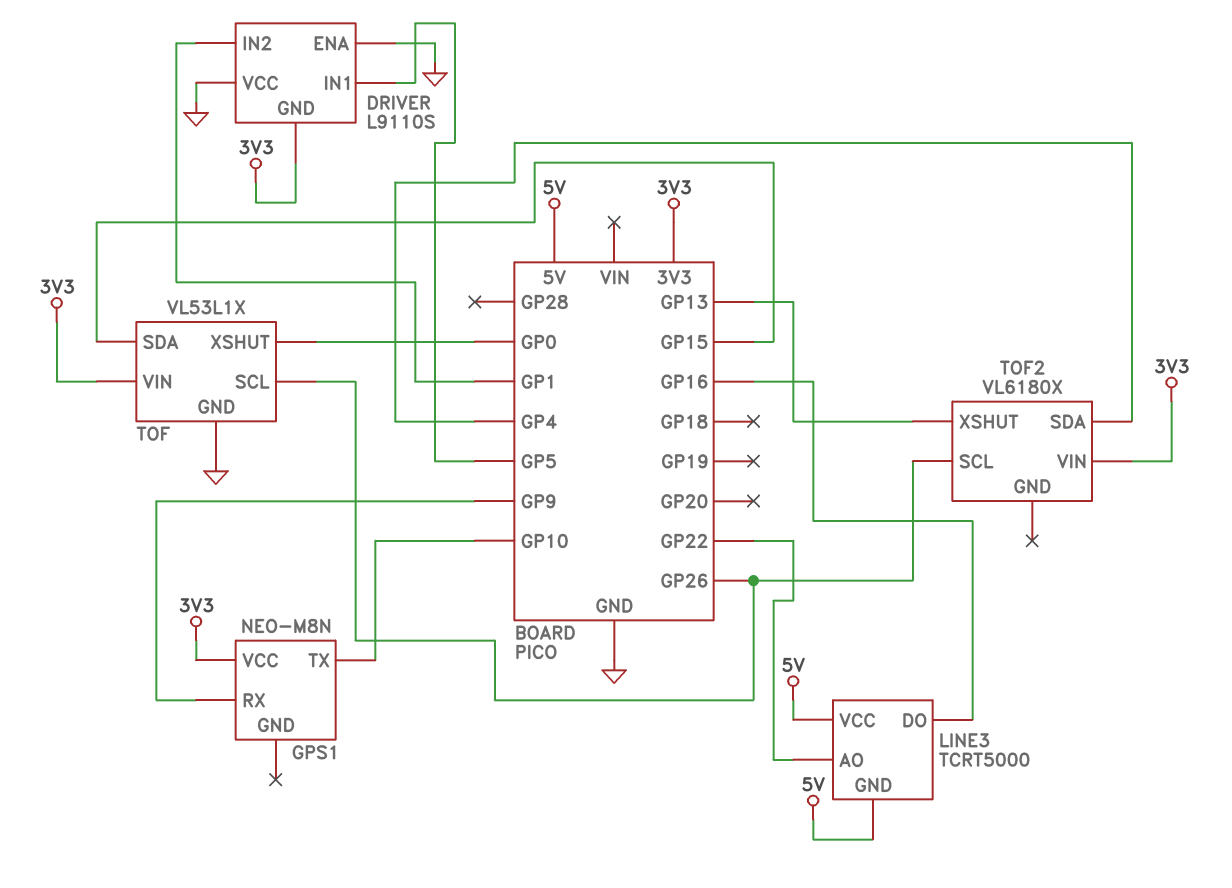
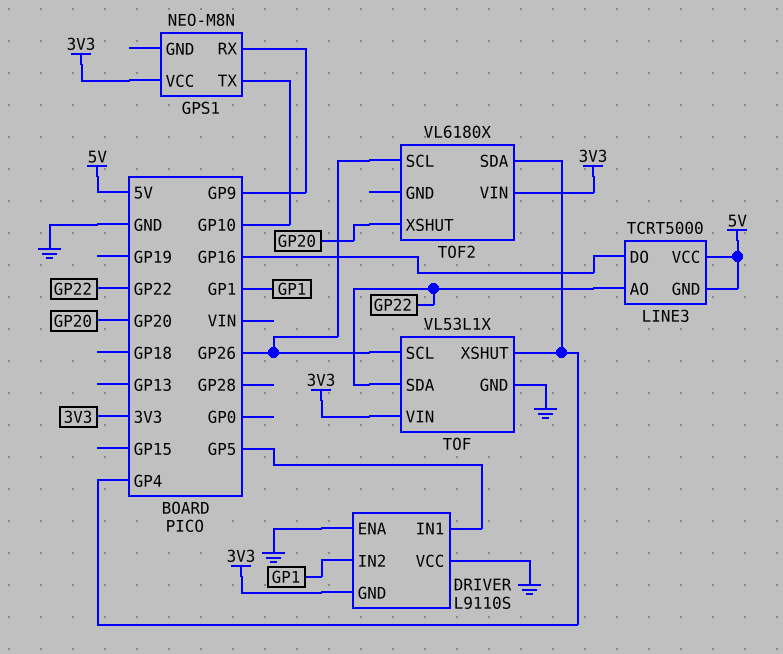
TOF pin SDA: GP15 -> GP22
TOF pin XSHUT: GP0 -> GP4
TOF2 pin XSHUT: GP13 -> GP20

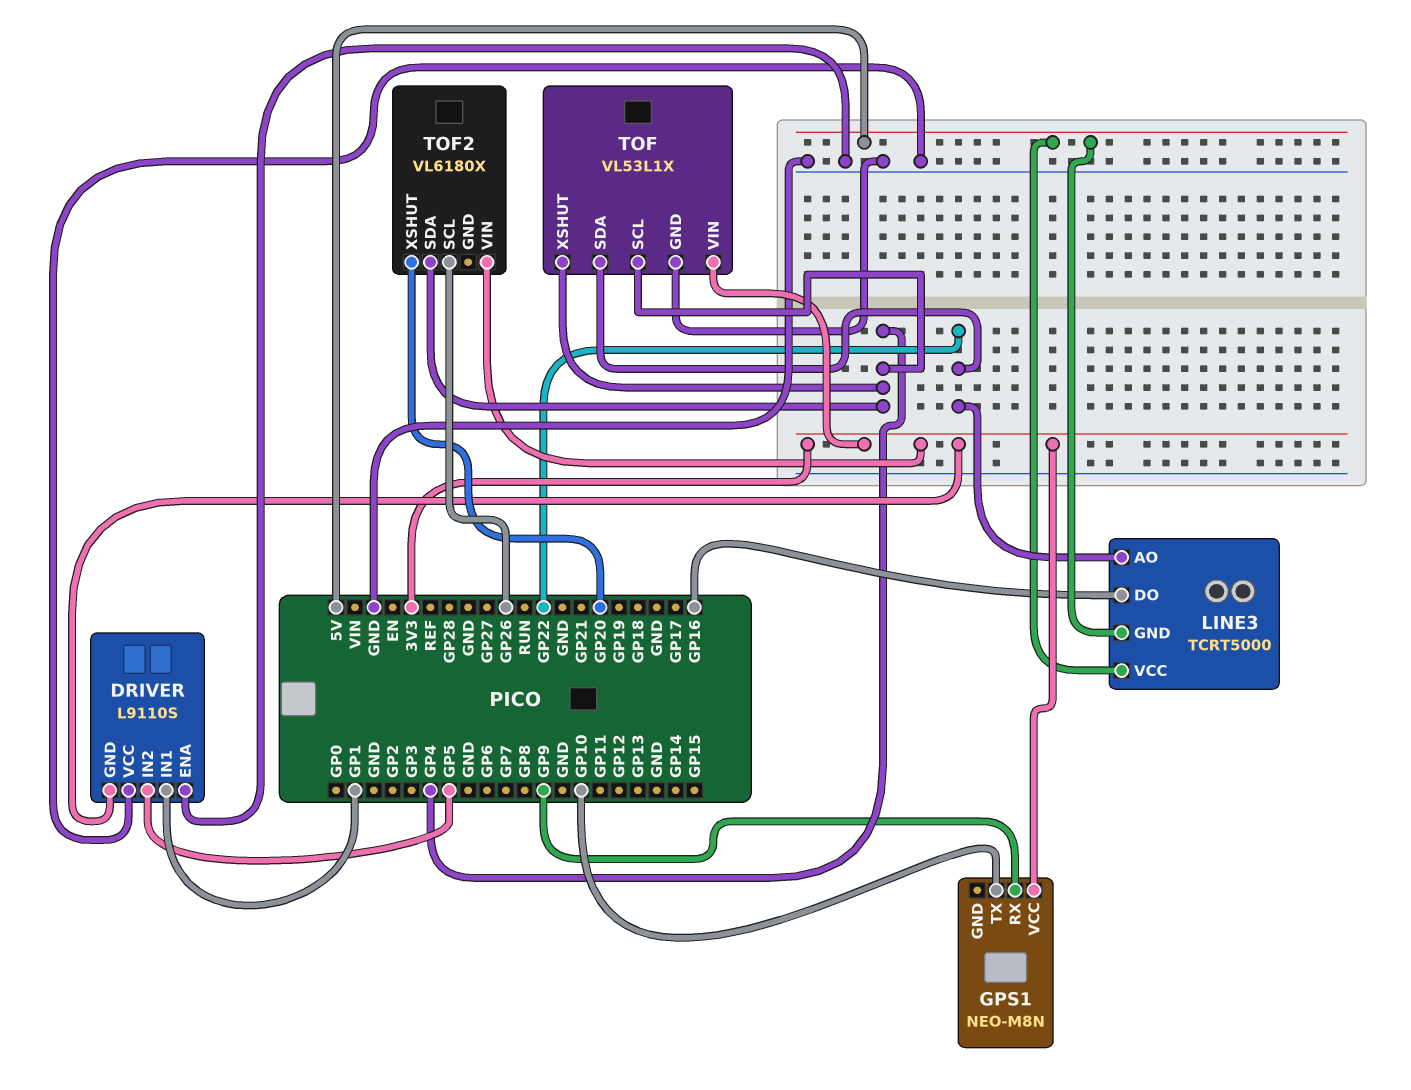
DRIVER pin IN1: GP5 -> GP1
DRIVER pin IN2: GP1 -> GP5
TOF pin SCL: GP26 -> GP4

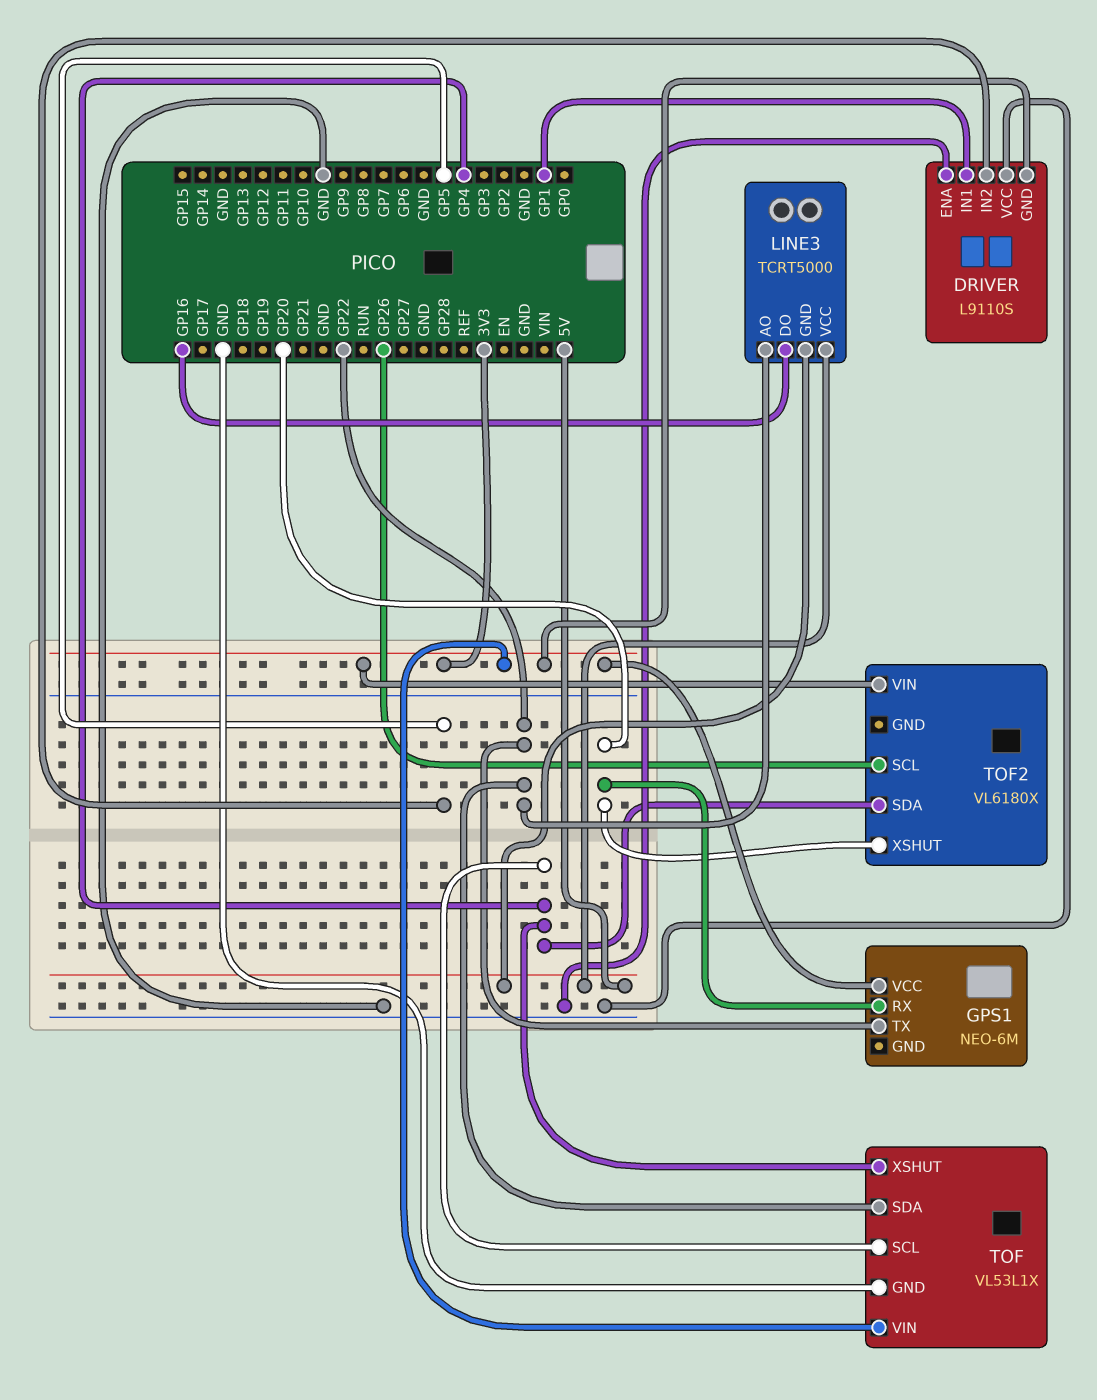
GPS1: NEO-M8N -> NEO-6M
GPS1 pin RX: GP9 -> GP20
GPS1 pin TX: GP10 -> GP22

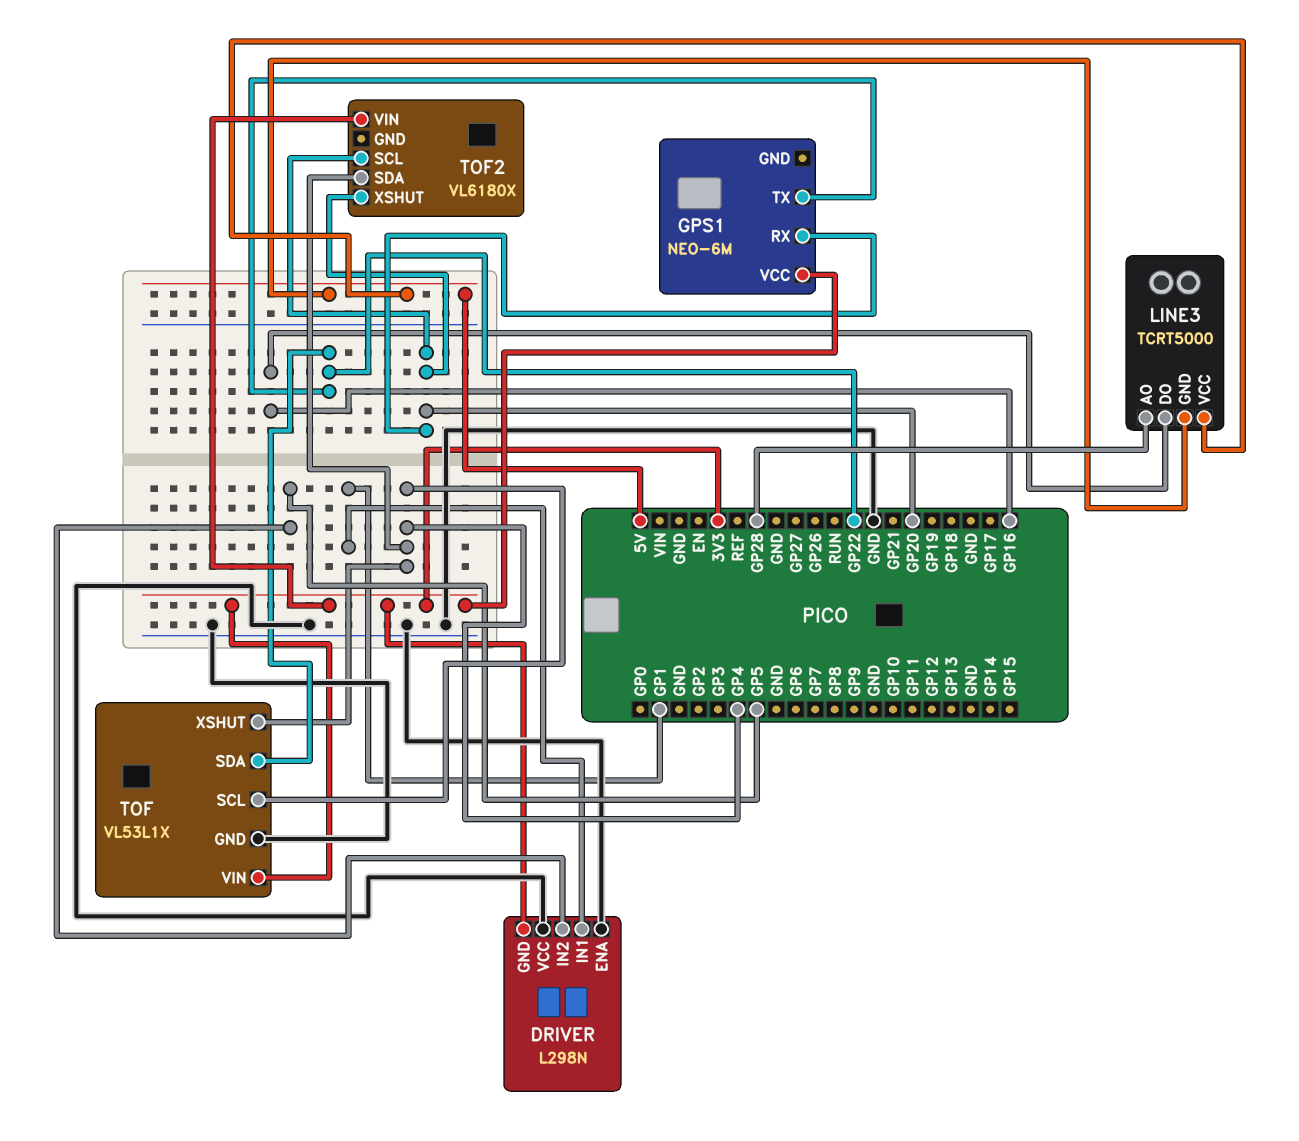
DRIVER: L9110S -> L298N
LINE3 pin AO: GP22 -> GP28
TOF2 pin SCL: GP26 -> GP20

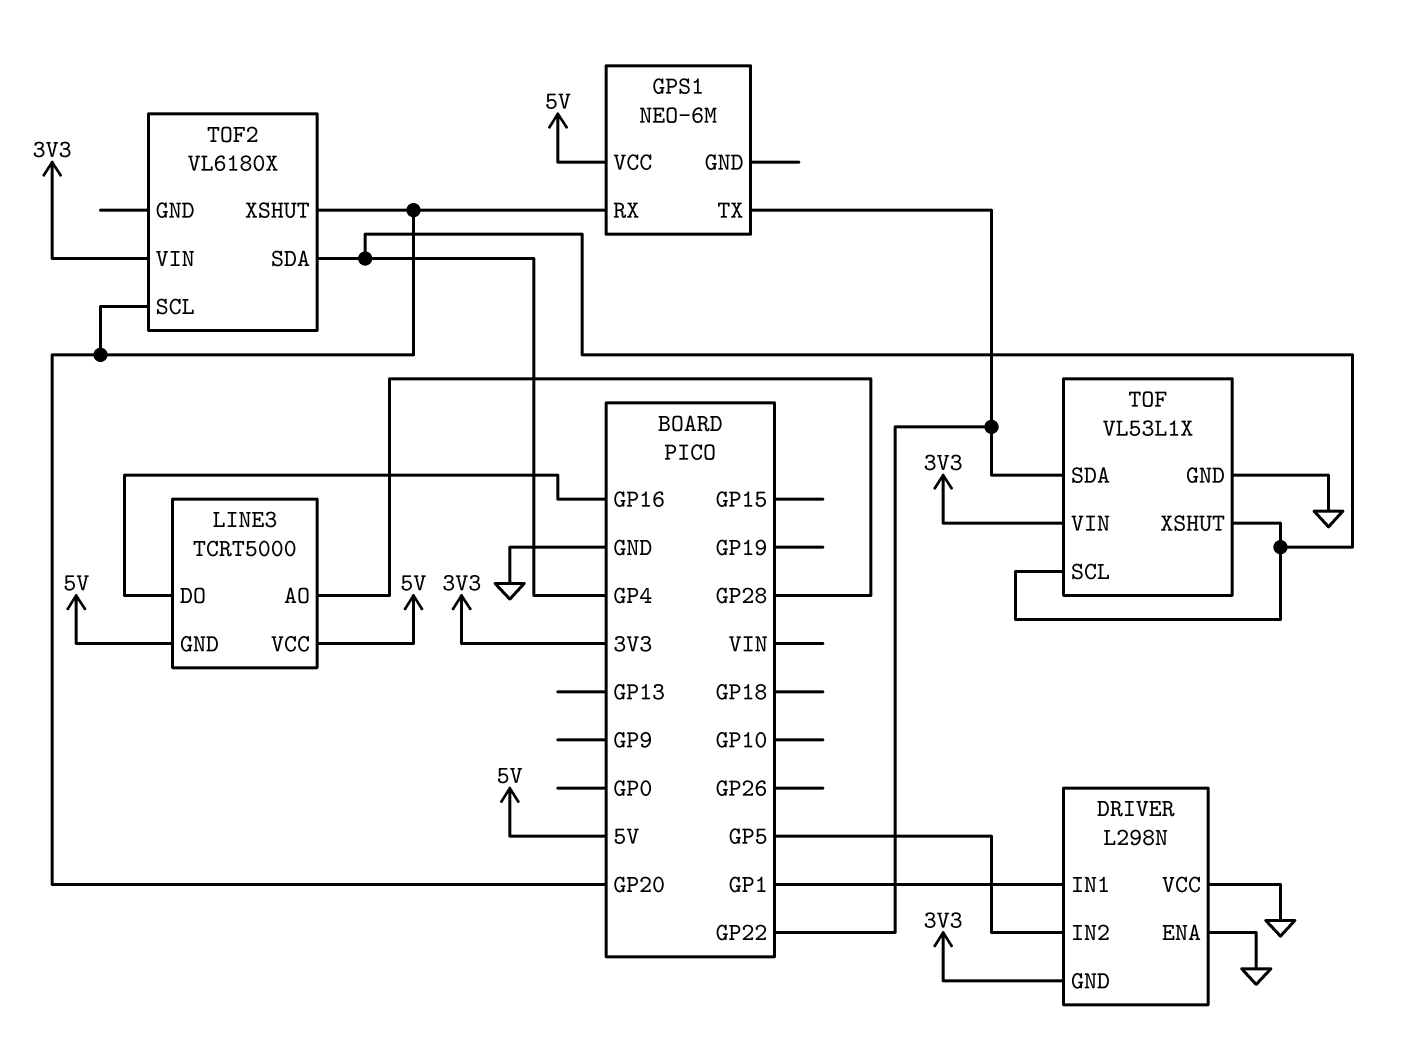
GPS1 pin VCC: 3V3 -> 5V

